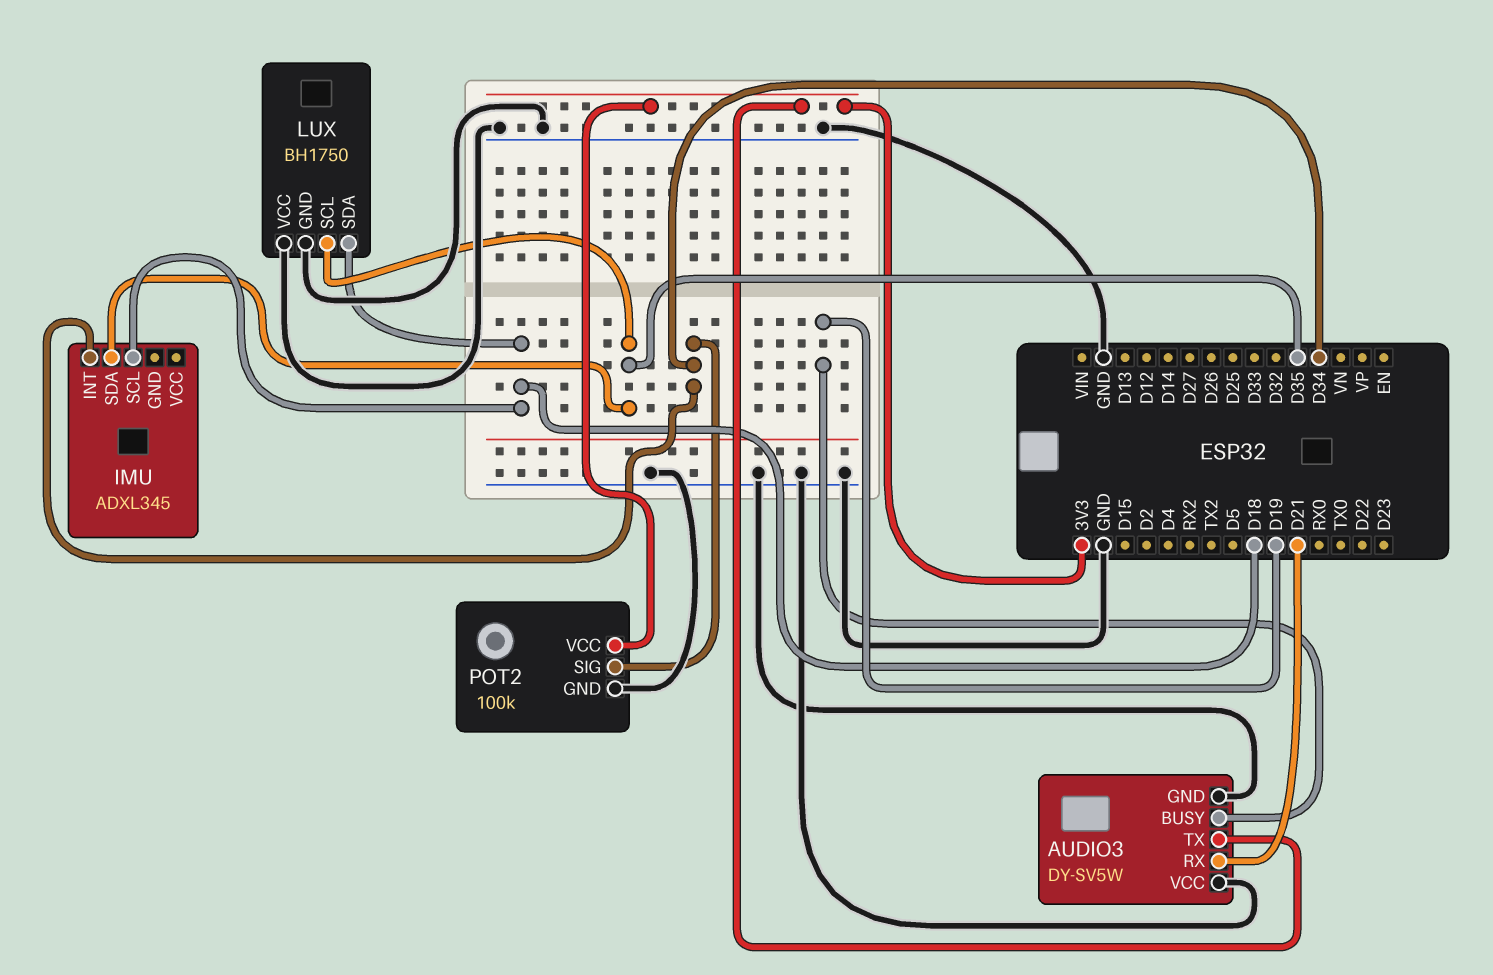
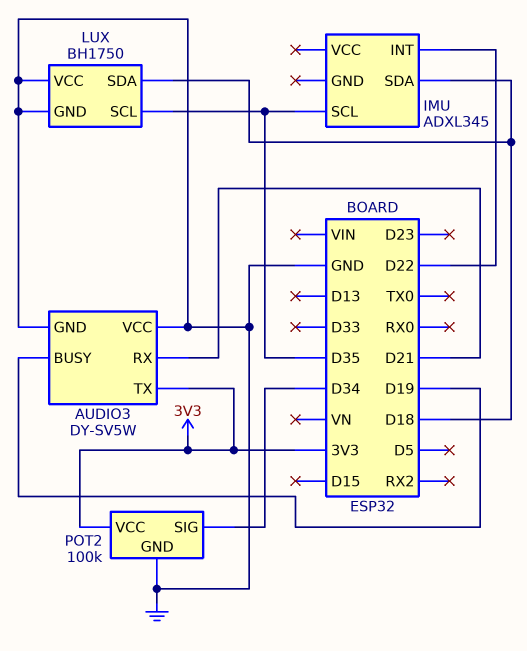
IMU pin INT: D34 -> D22
IMU pin SCL: D18 -> D35
IMU pin SDA: D35 -> D18

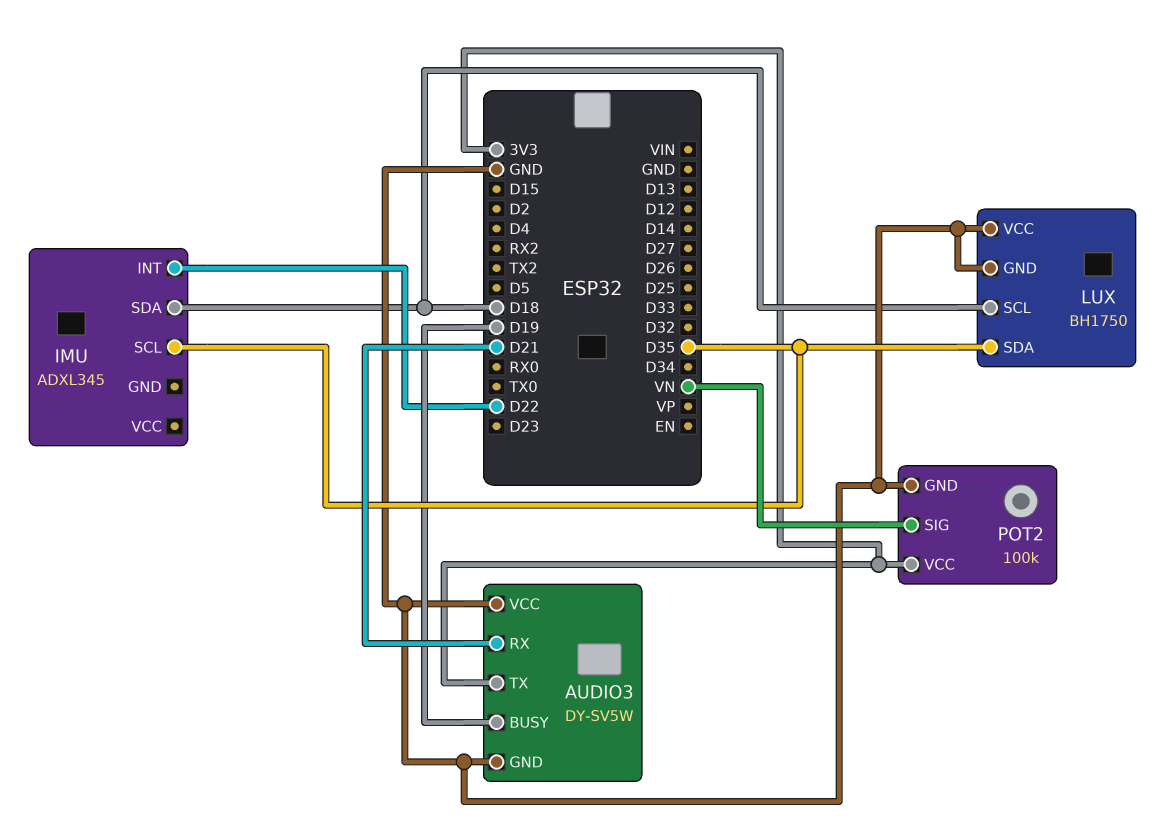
LUX pin SCL: D35 -> D18
LUX pin SDA: D18 -> D35
POT2 pin SIG: D34 -> VN

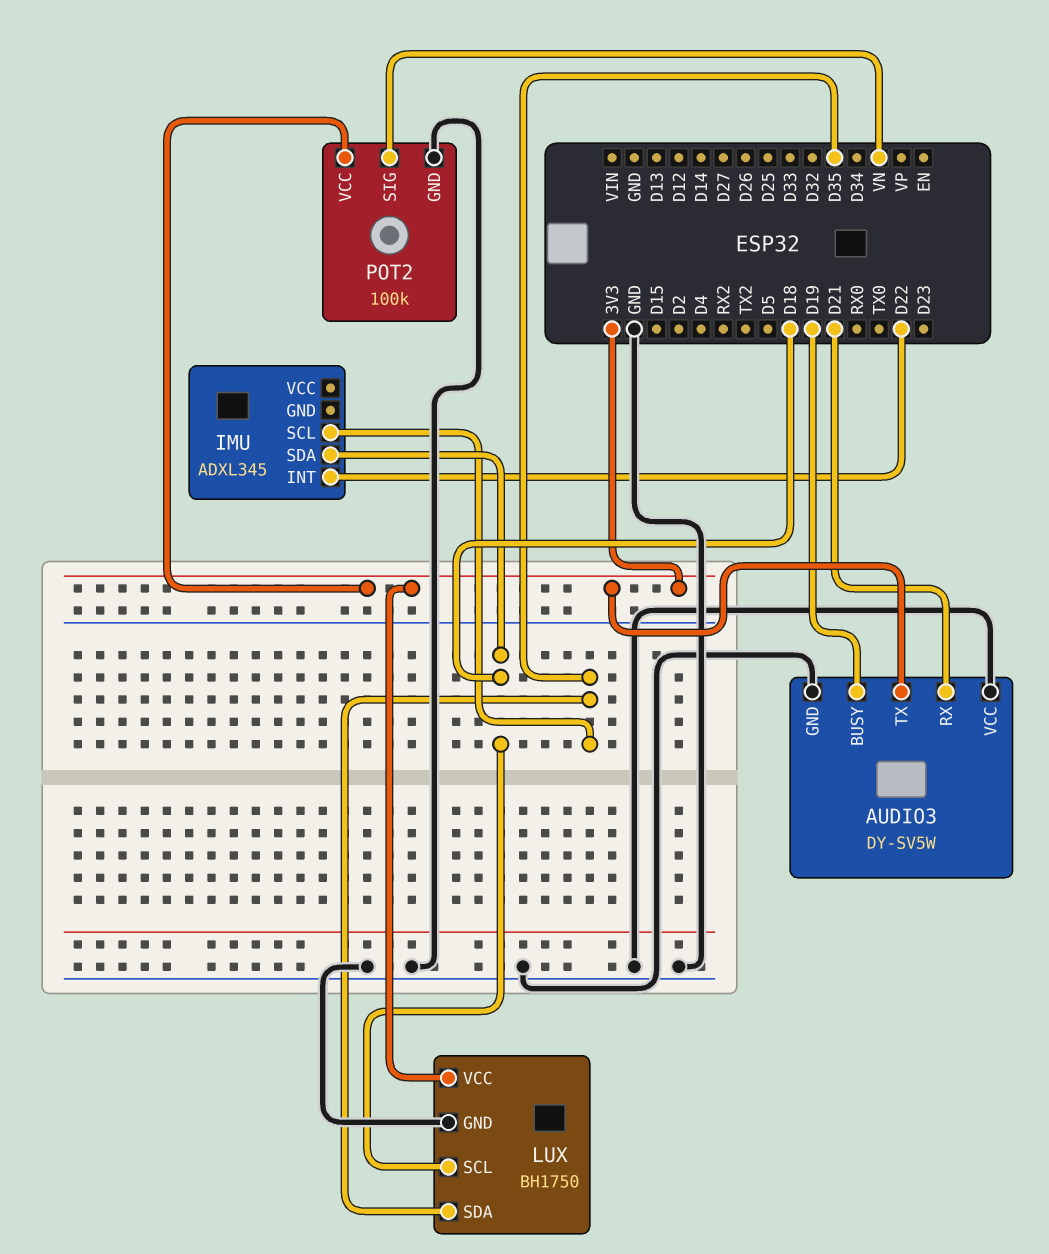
LUX pin VCC: GND -> 3V3

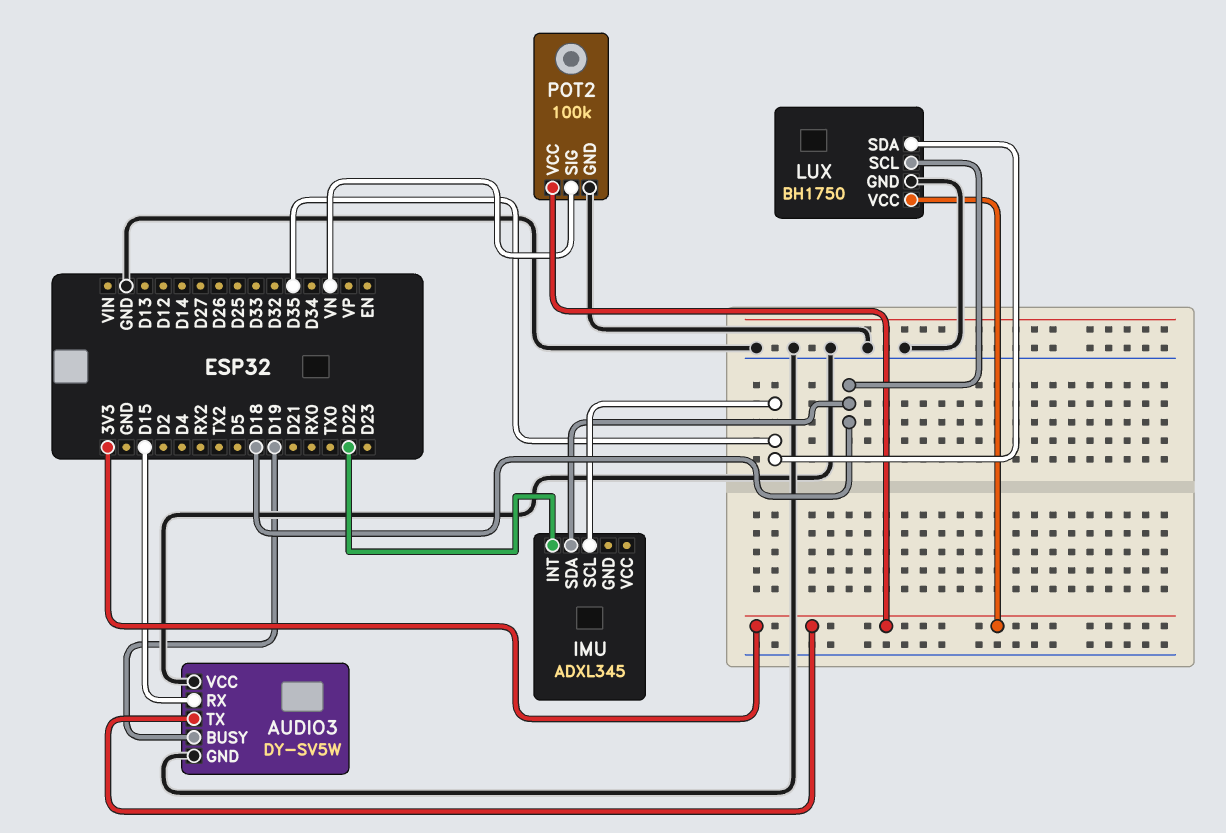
AUDIO3 pin RX: D21 -> D15

